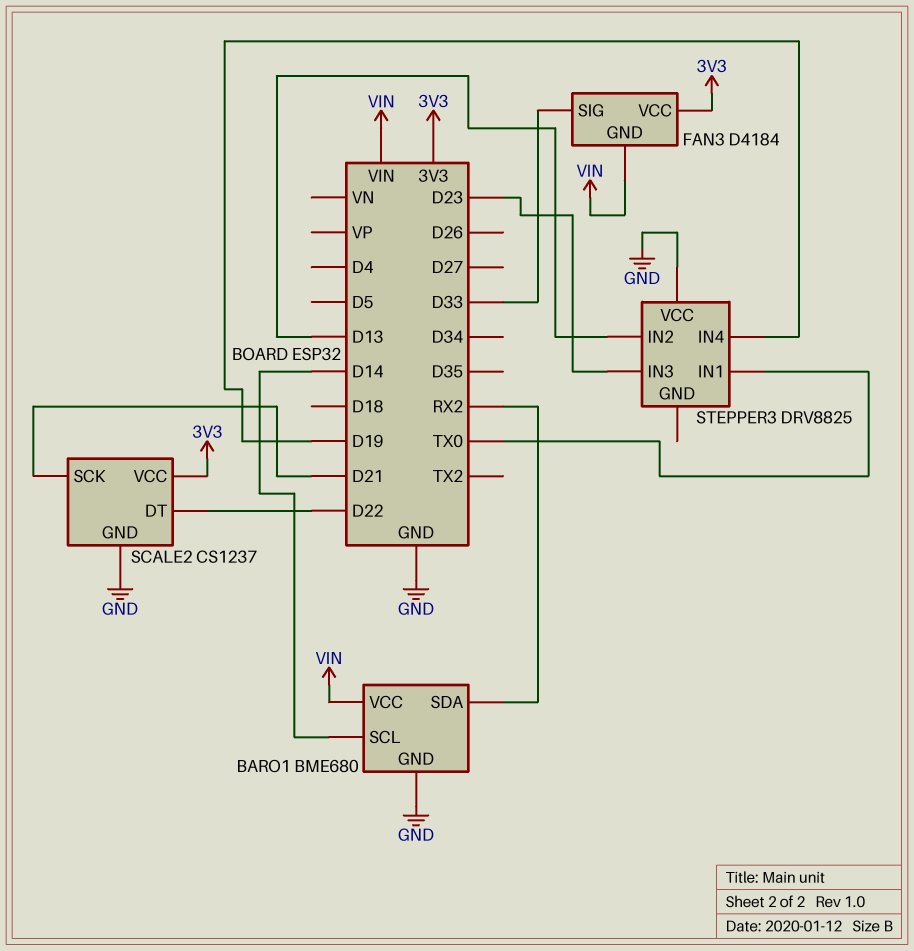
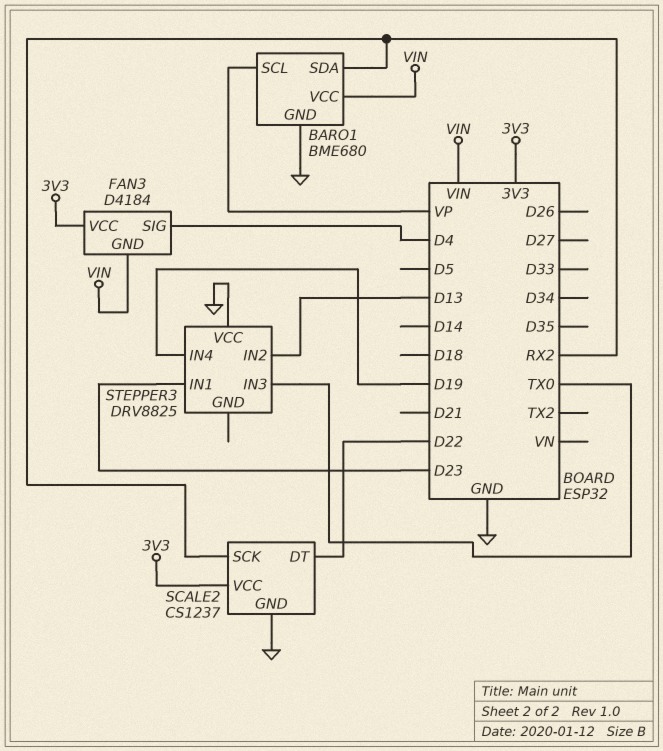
BARO1 pin SCL: D14 -> VP
FAN3 pin SIG: D33 -> D4
SCALE2 pin SCK: D21 -> RX2
STEPPER3 pin IN1: TX0 -> D23
STEPPER3 pin IN3: D23 -> TX0

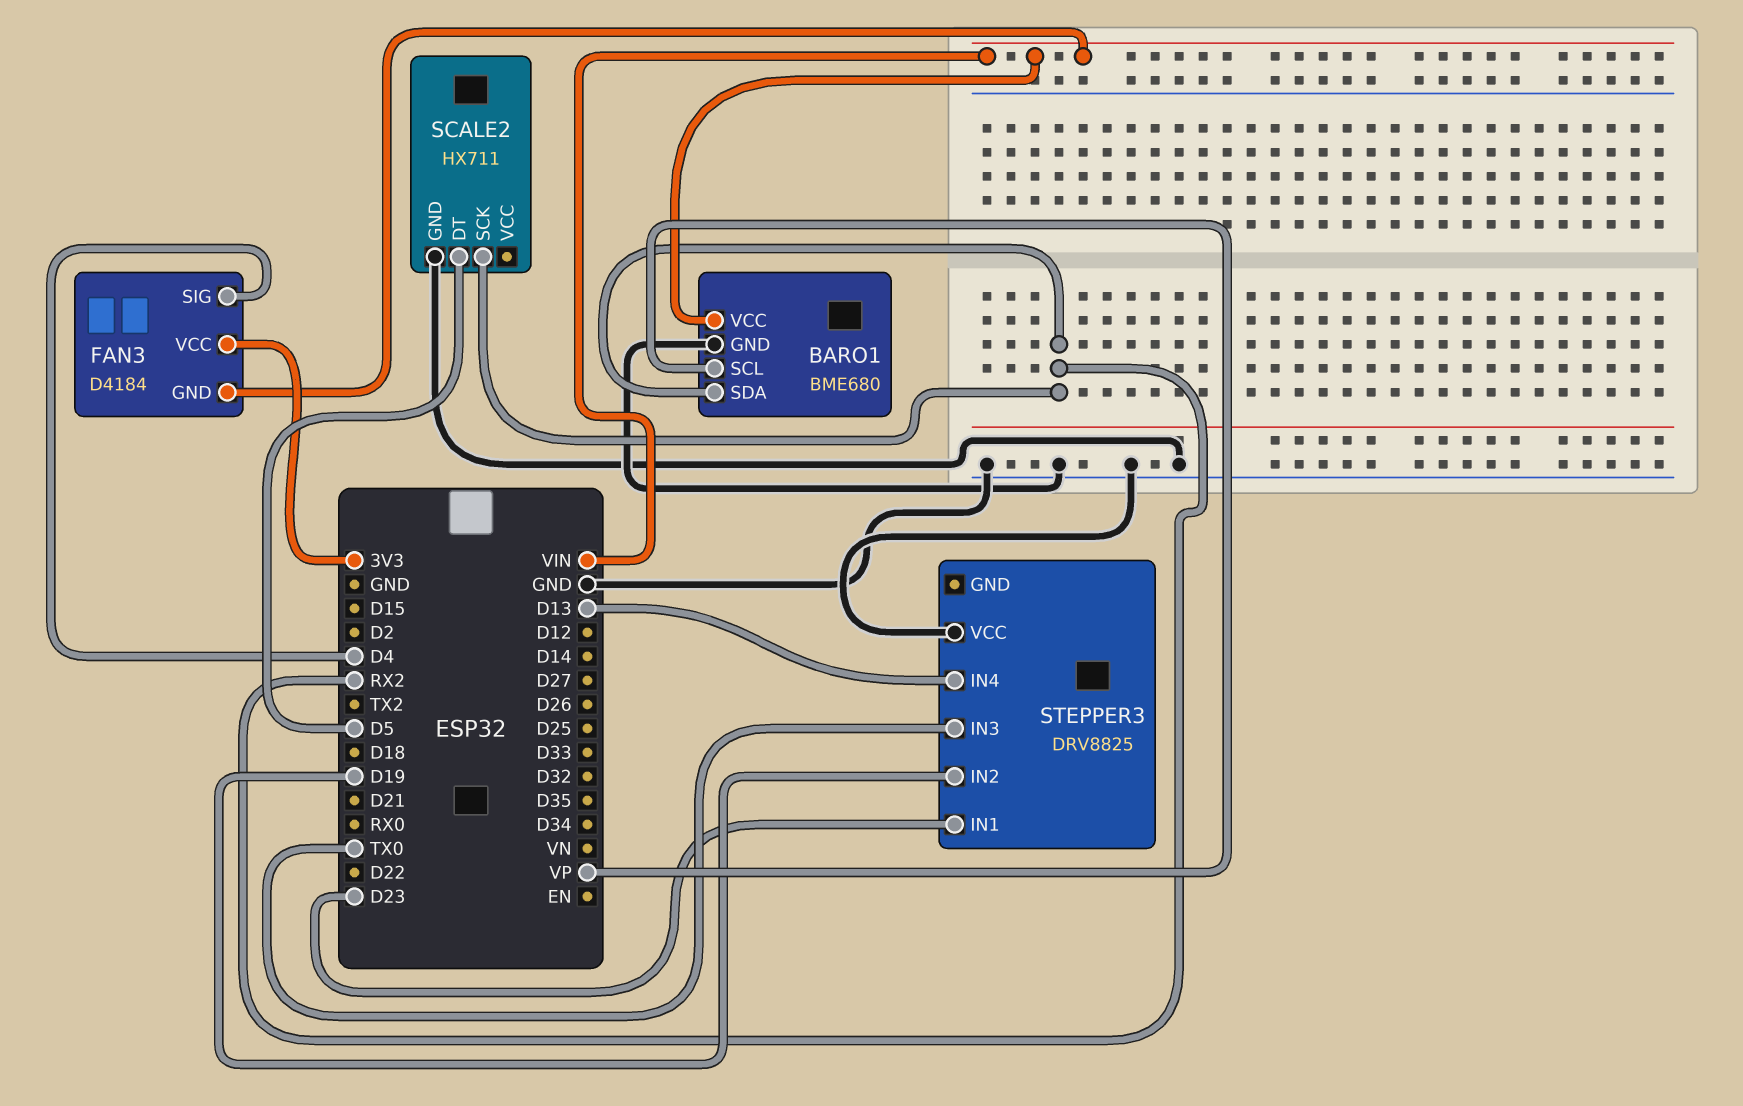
SCALE2: CS1237 -> HX711
SCALE2 pin DT: D22 -> D5
SCALE2 pin VCC: 3V3 -> none
STEPPER3 pin IN2: D13 -> D19
STEPPER3 pin IN4: D19 -> D13

